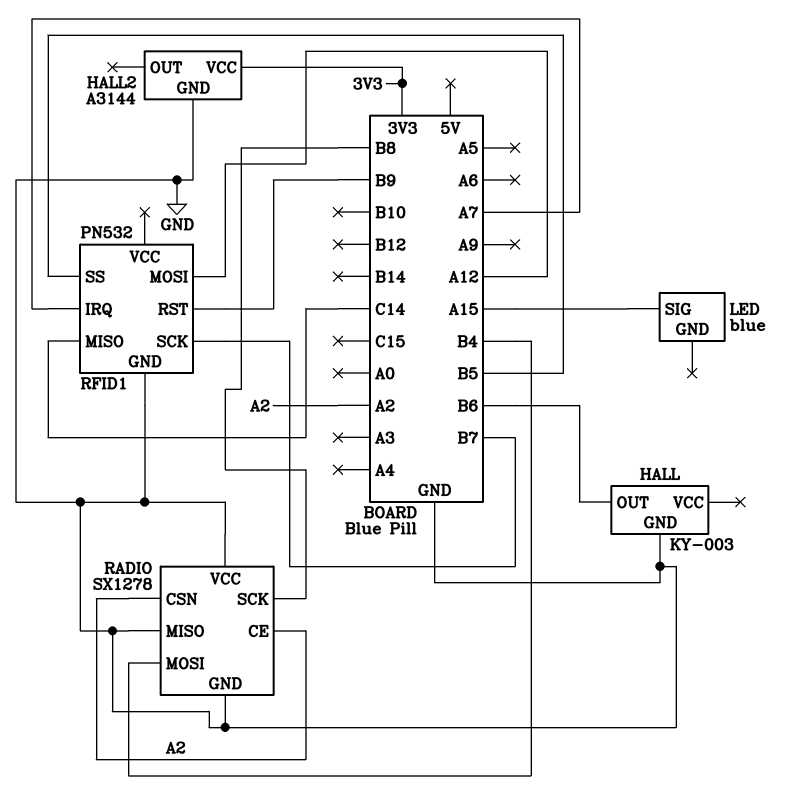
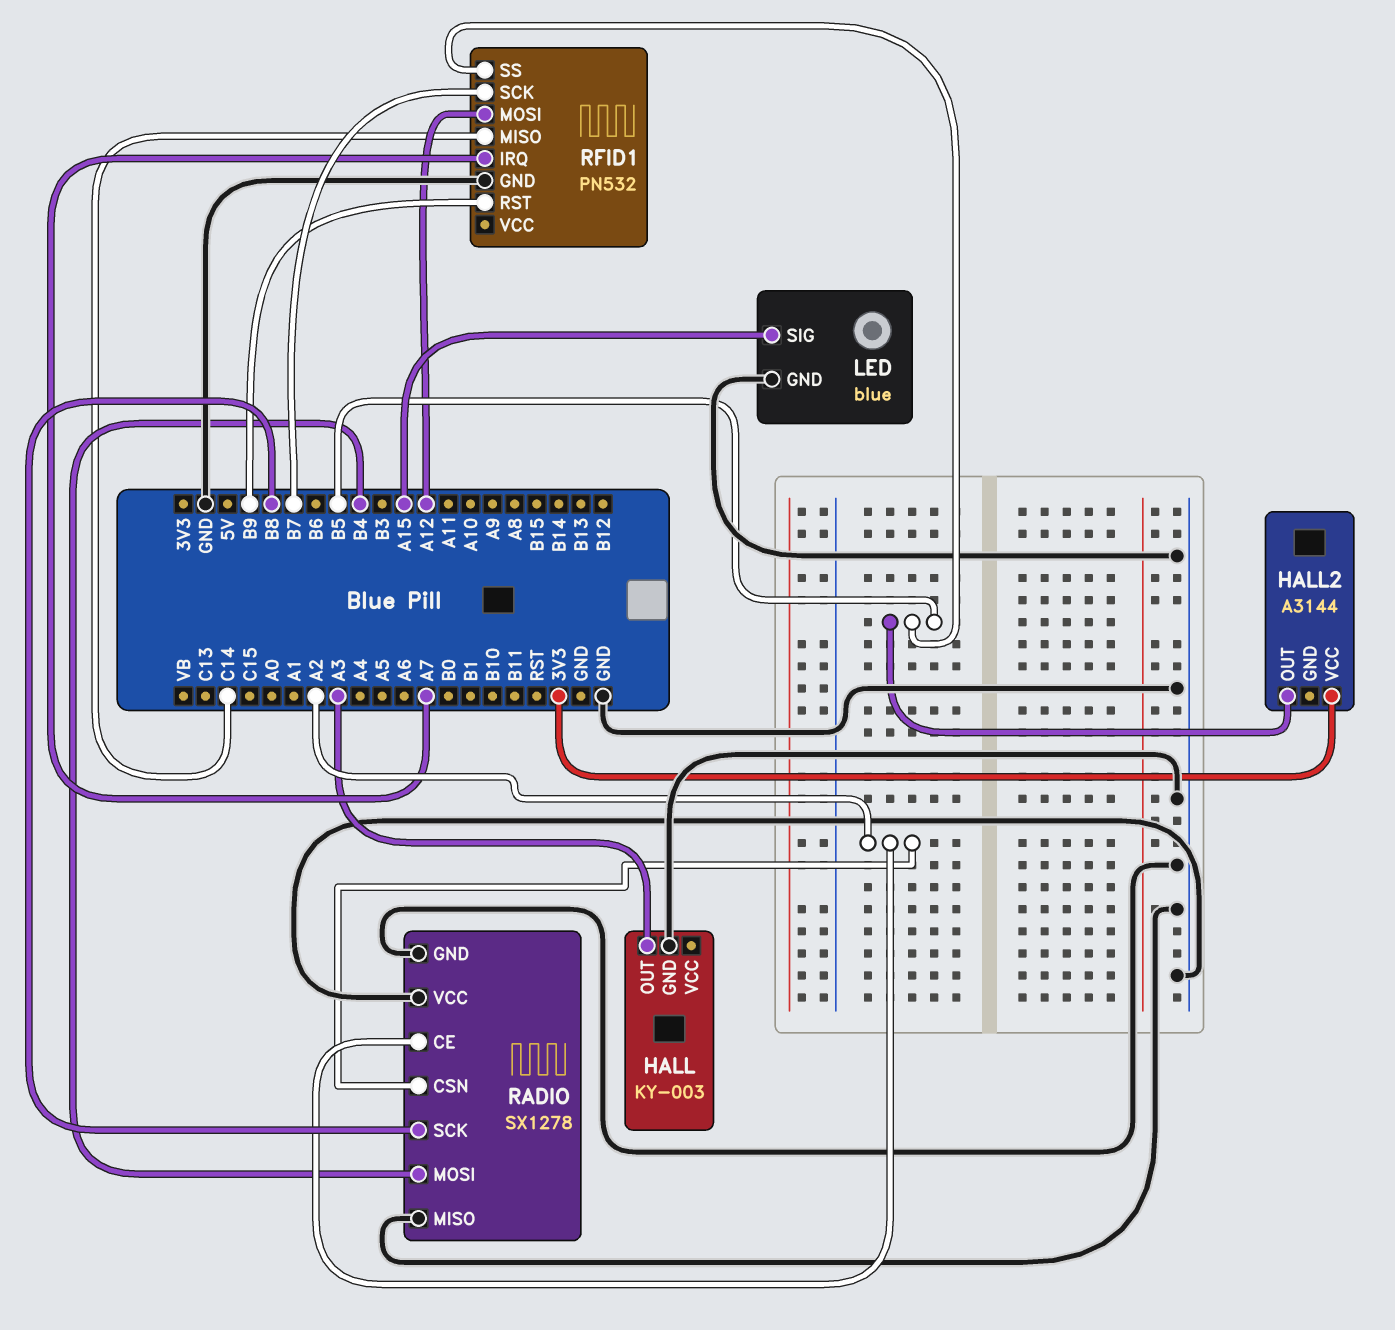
HALL pin OUT: B6 -> A3
HALL2 pin GND: GND -> none
HALL2 pin OUT: none -> B5
LED pin GND: none -> GND

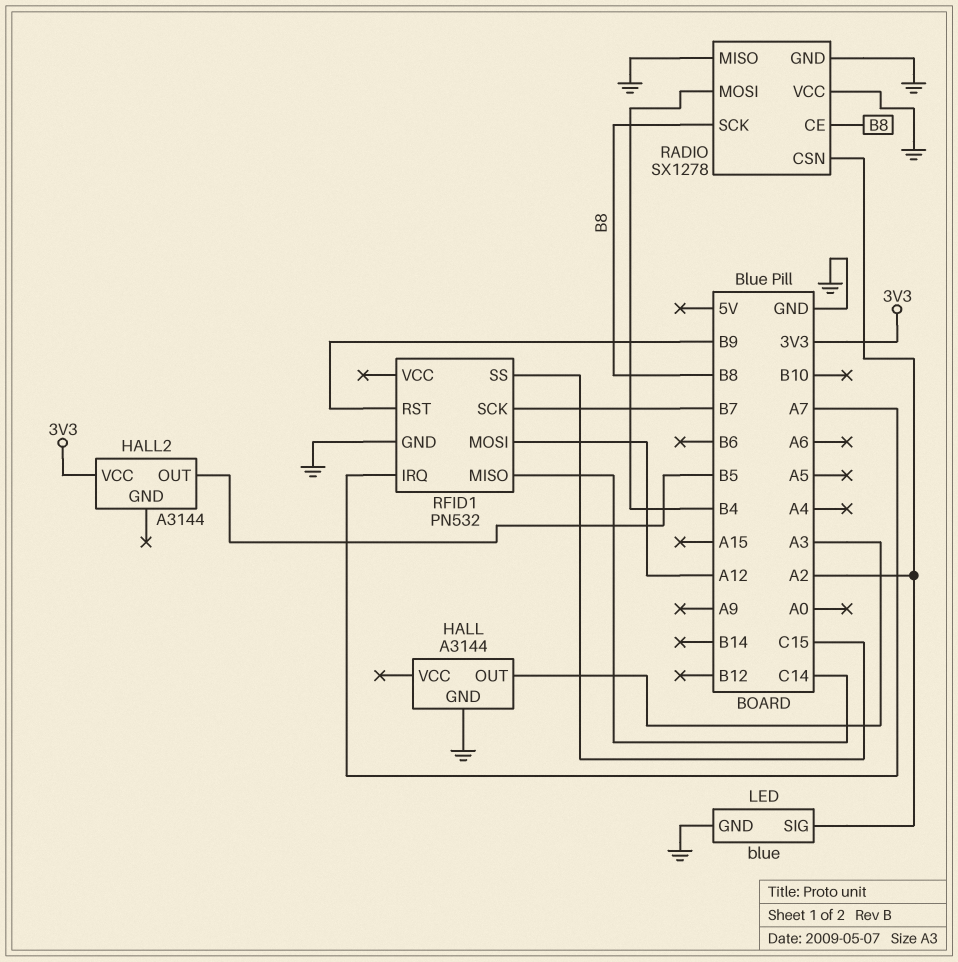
HALL: KY-003 -> A3144
LED pin SIG: A15 -> A2
RADIO pin CE: A2 -> B8
RFID1 pin SS: B5 -> C15

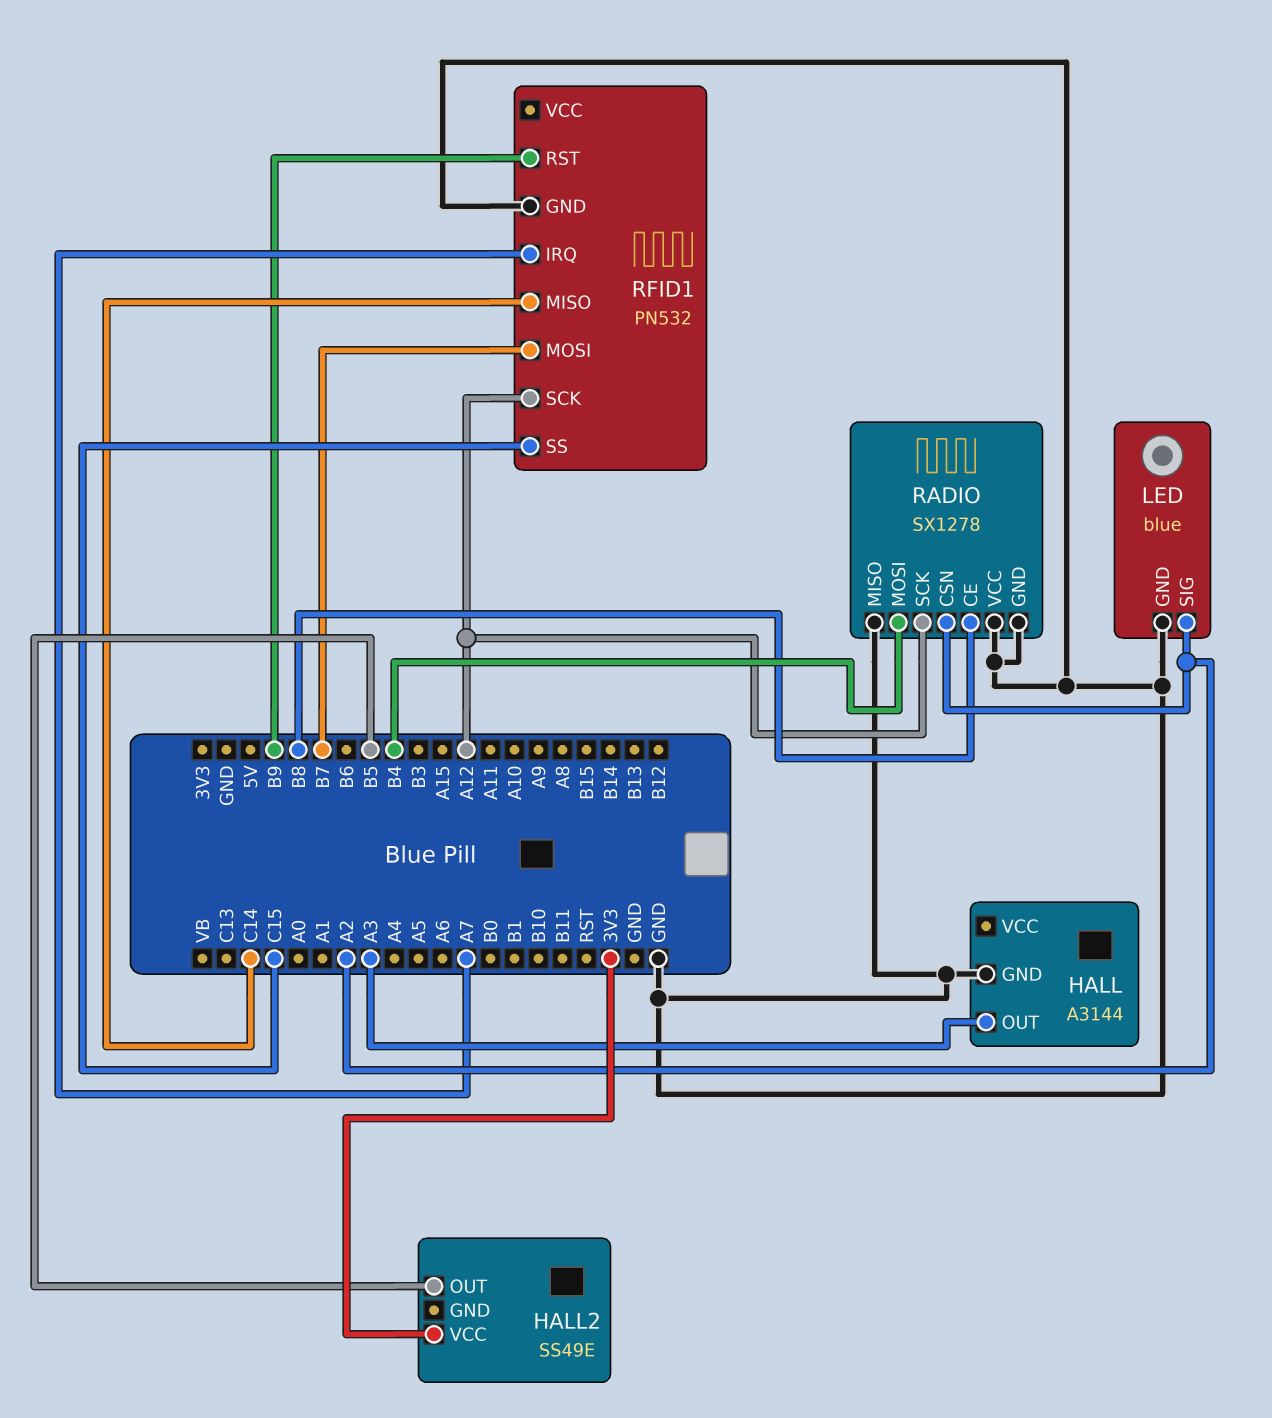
HALL2: A3144 -> SS49E
RADIO pin SCK: B8 -> A12
RFID1 pin MOSI: A12 -> B7
RFID1 pin SCK: B7 -> A12

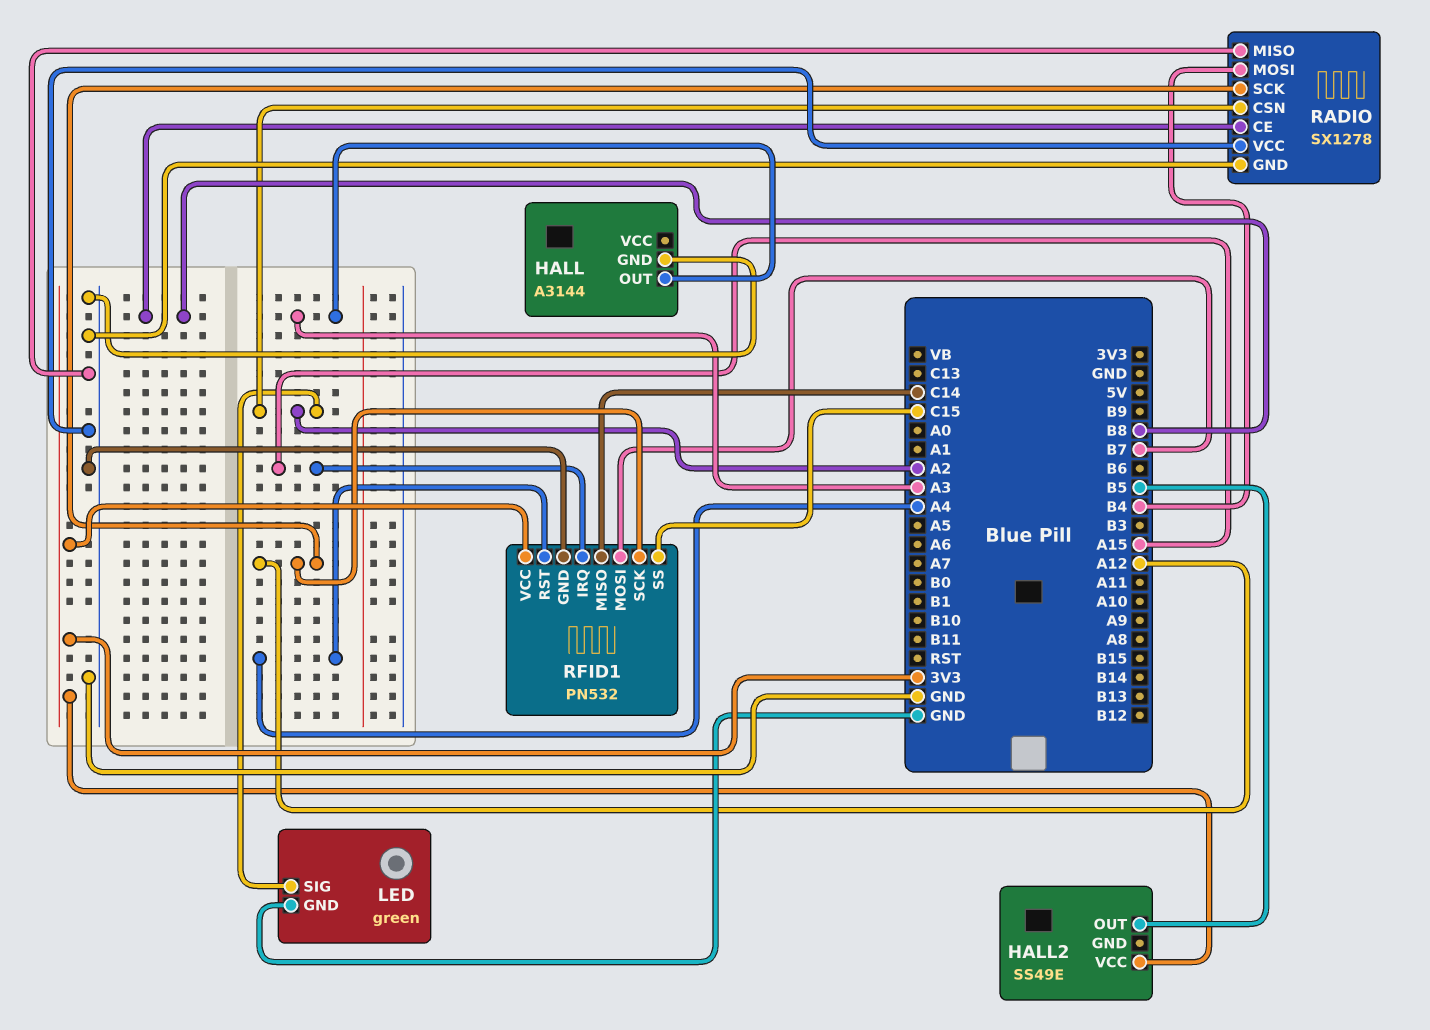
LED: blue -> green
RFID1 pin IRQ: A7 -> A15
RFID1 pin RST: B9 -> A4
RFID1 pin VCC: none -> 3V3

